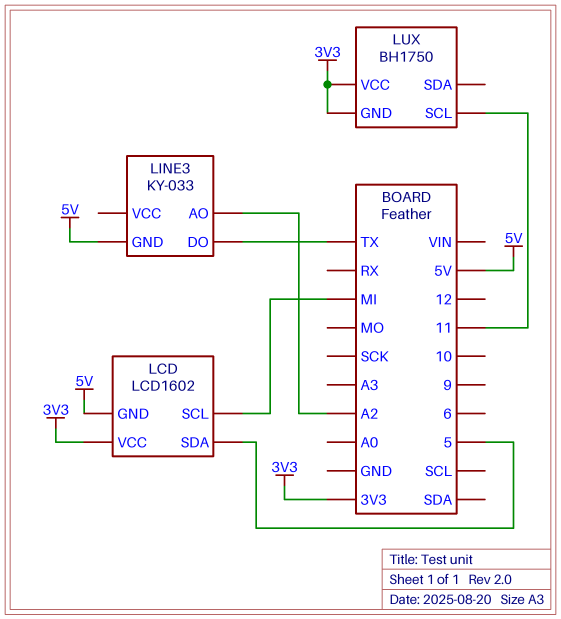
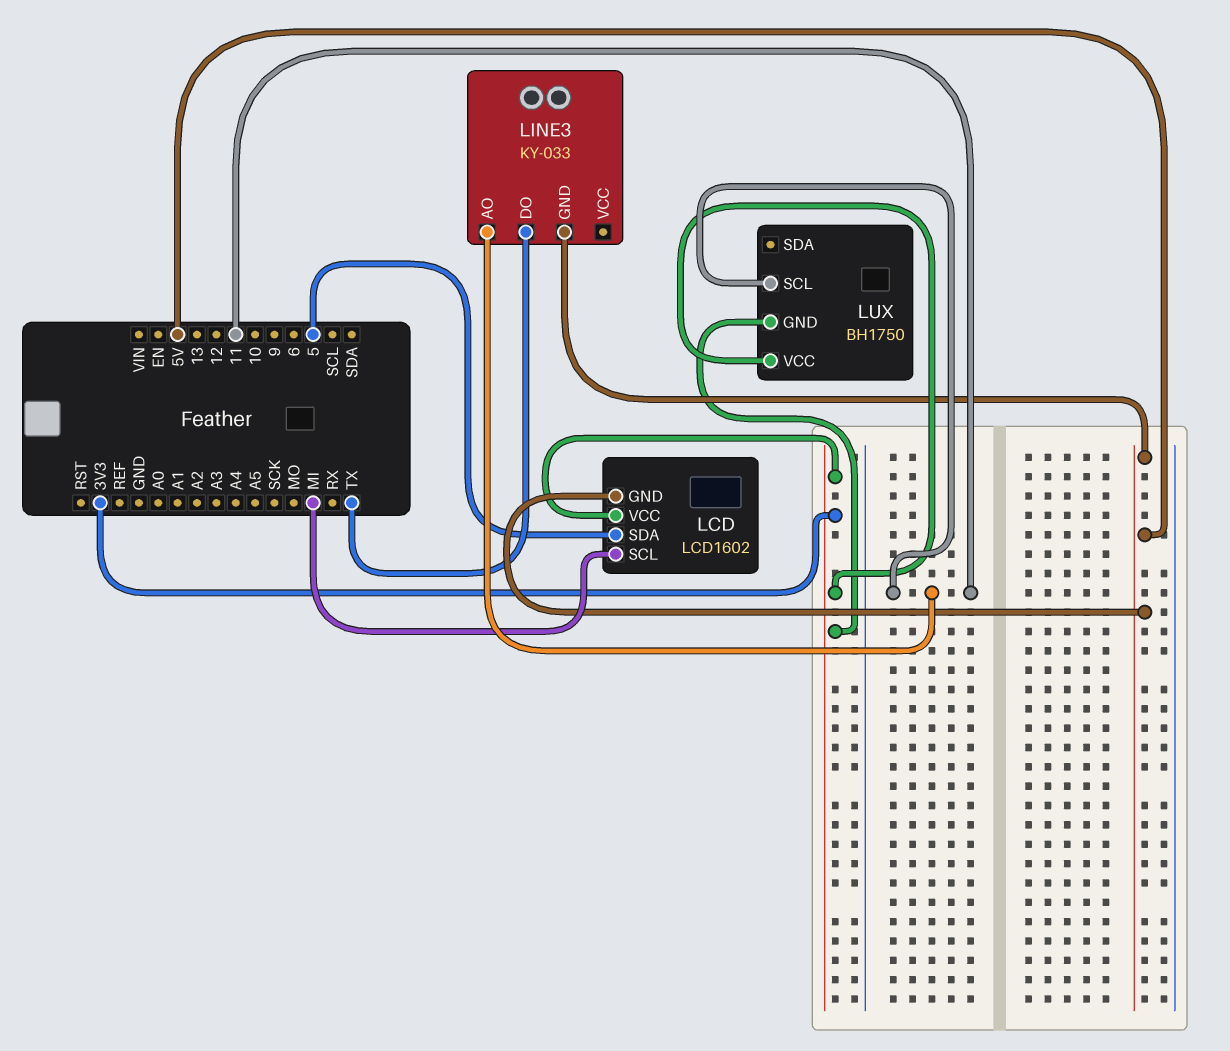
LINE3 pin AO: A2 -> 11

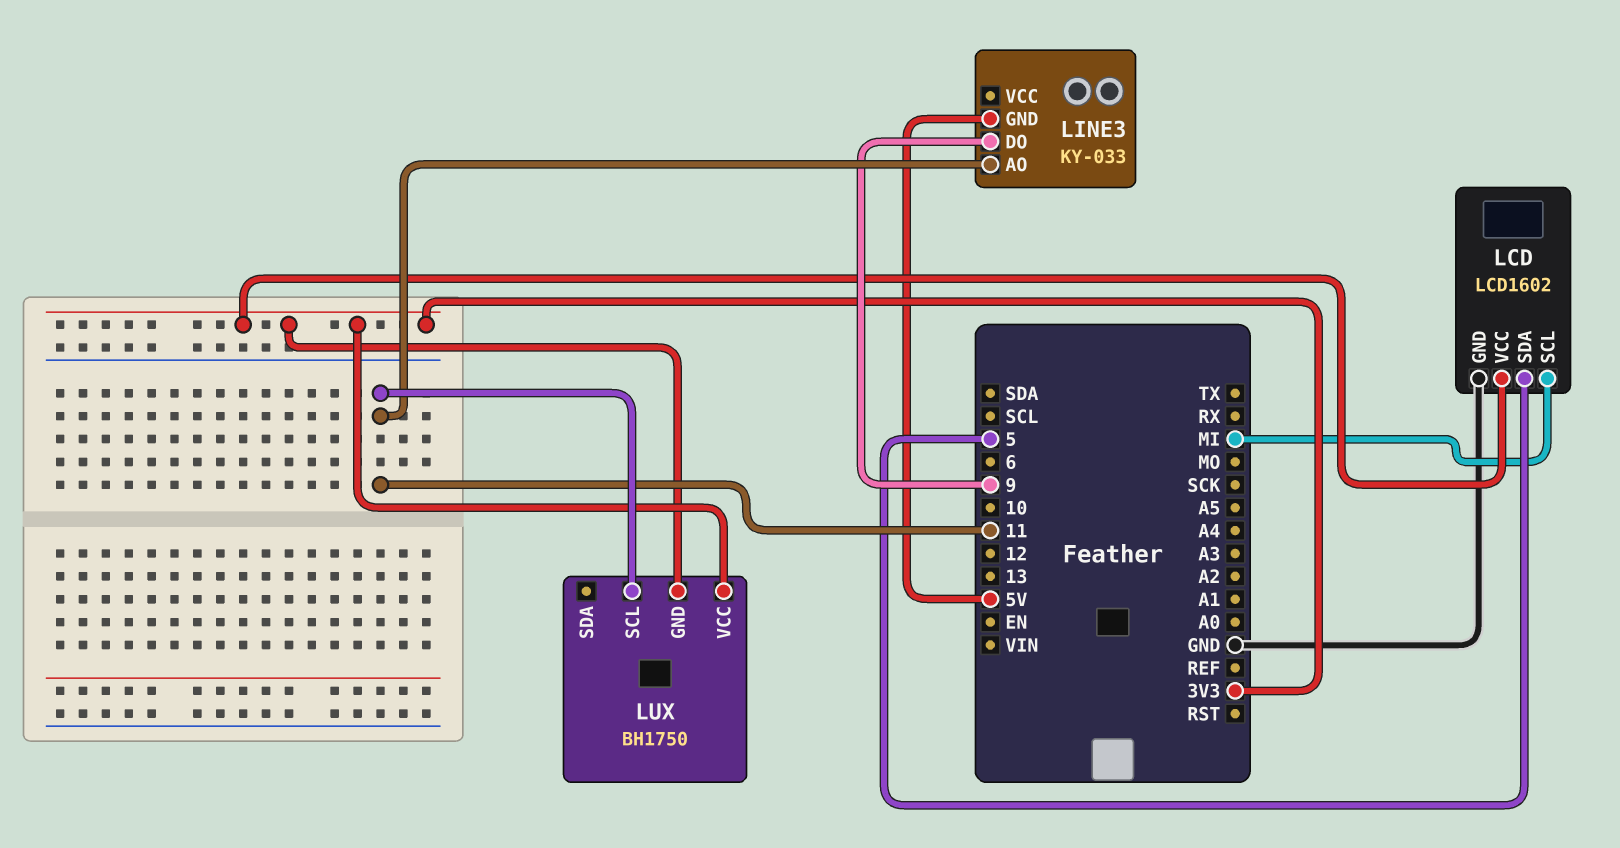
LCD pin GND: 5V -> GND
LINE3 pin DO: TX -> 9

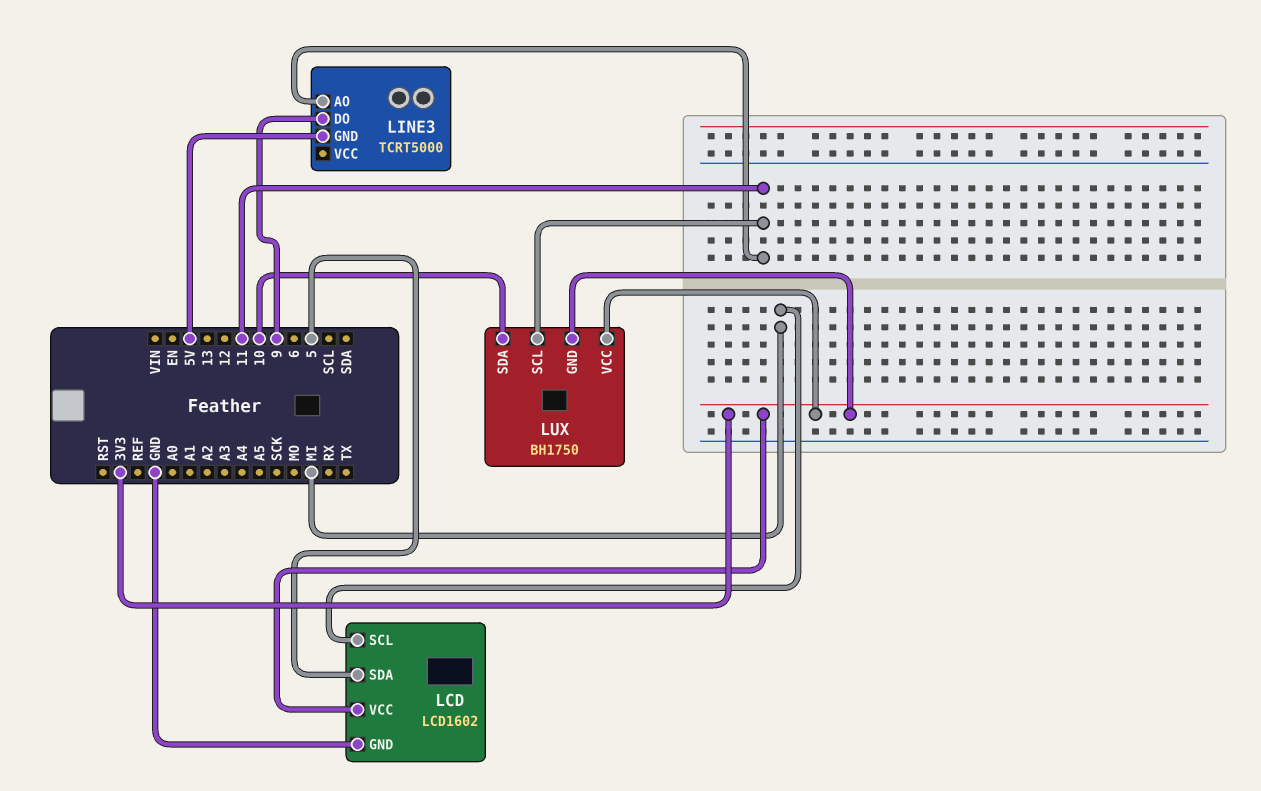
LINE3: KY-033 -> TCRT5000
LUX pin SDA: none -> 10

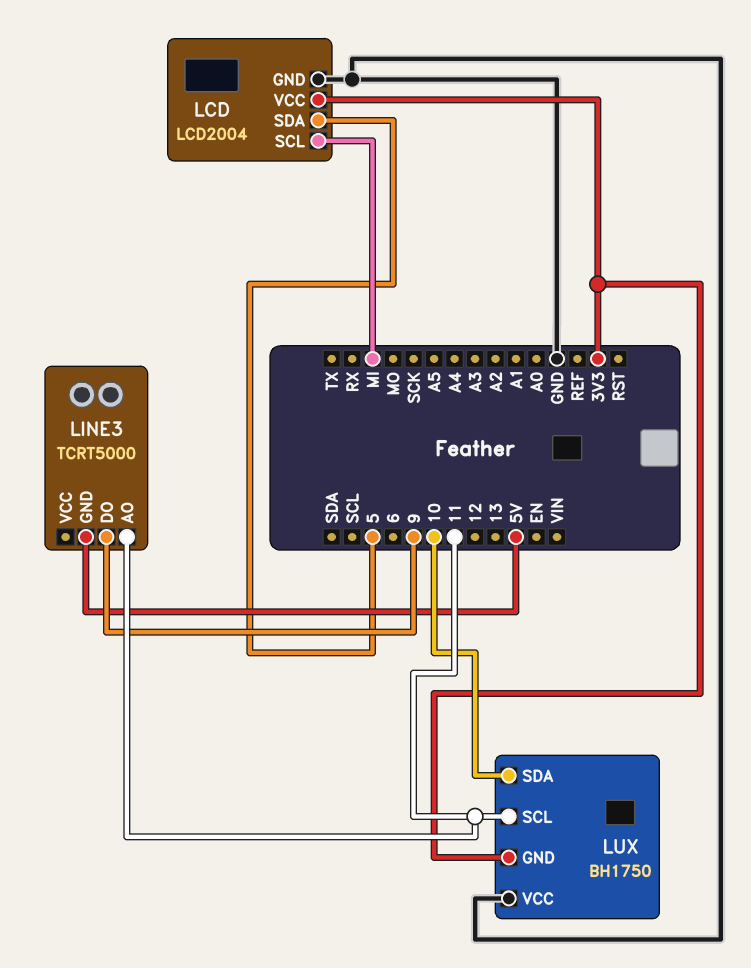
LCD: LCD1602 -> LCD2004
LUX pin VCC: 3V3 -> GND

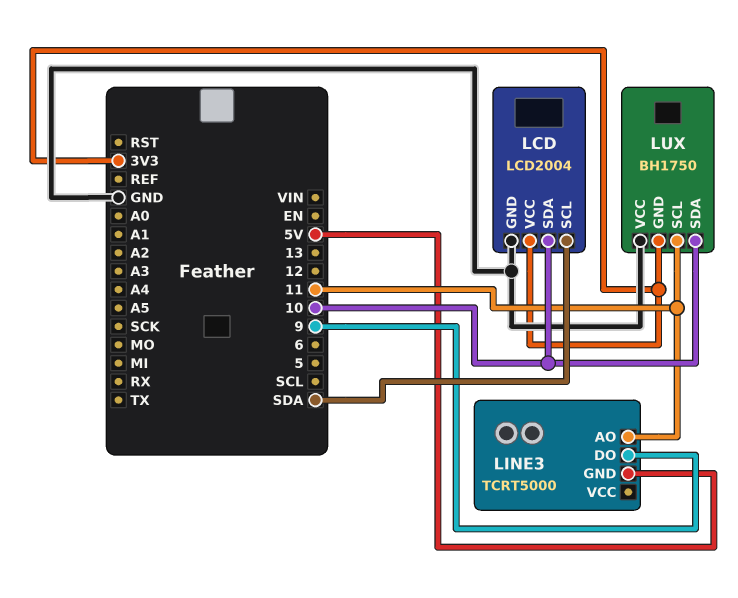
LCD pin SCL: MI -> SDA
LCD pin SDA: 5 -> 10

